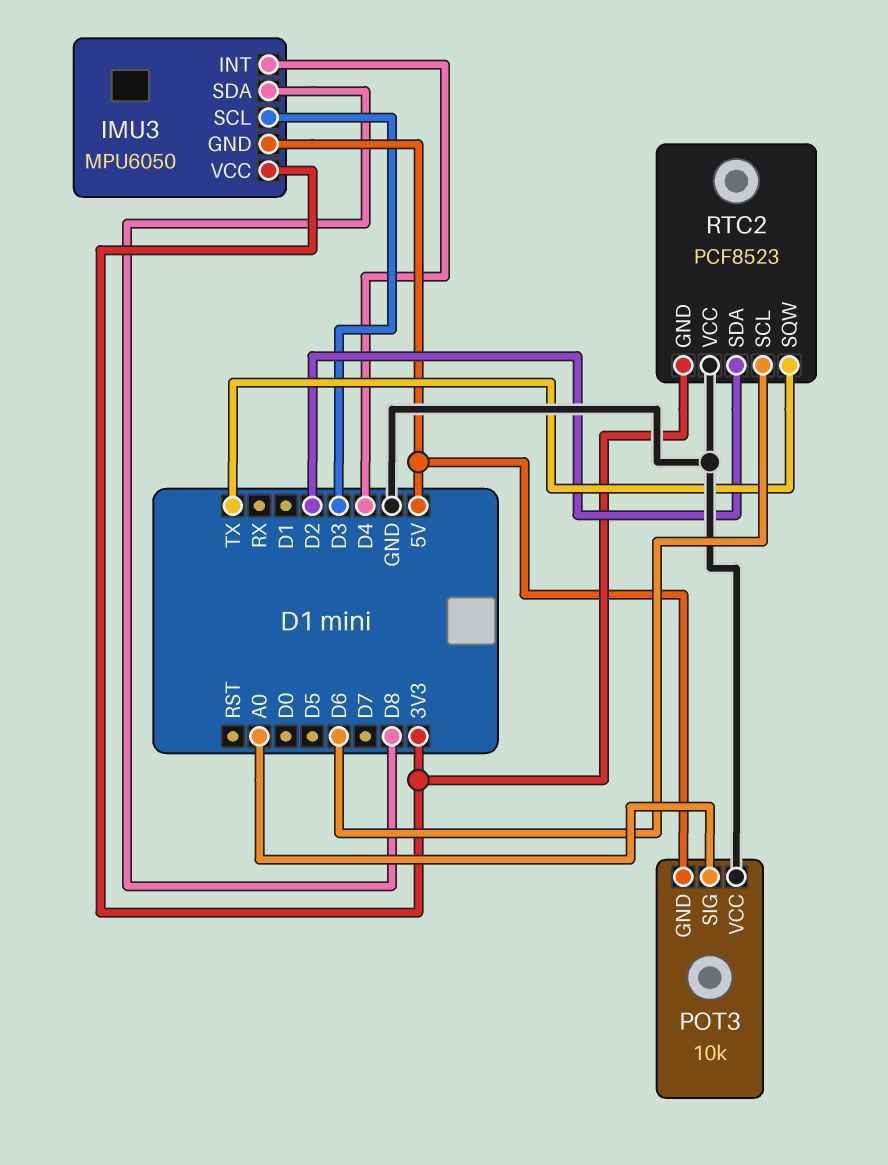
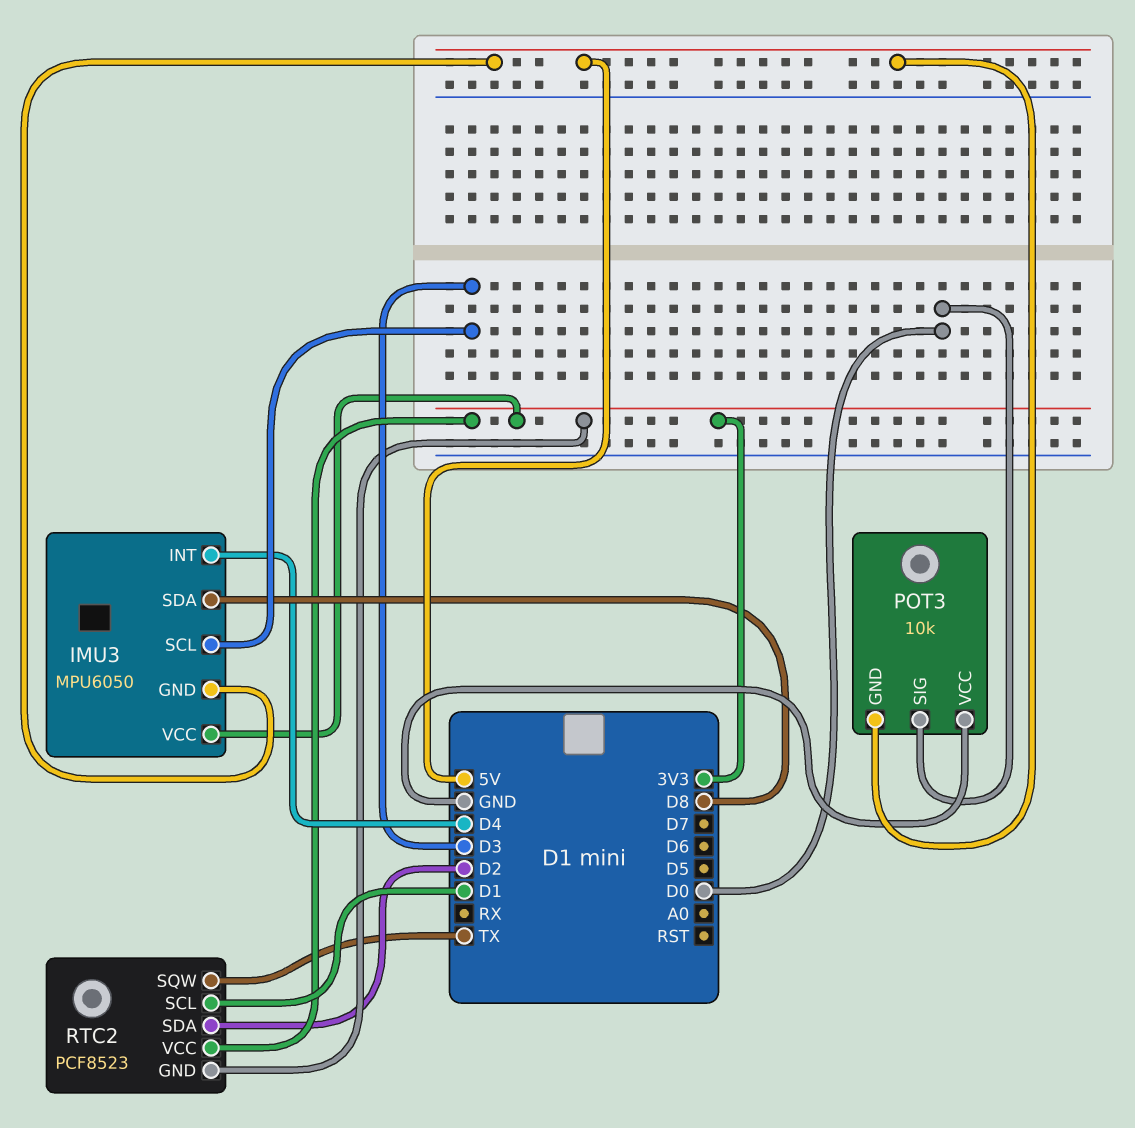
POT3 pin SIG: A0 -> D0
RTC2 pin SCL: D6 -> D1
RTC2 pin VCC: GND -> 3V3

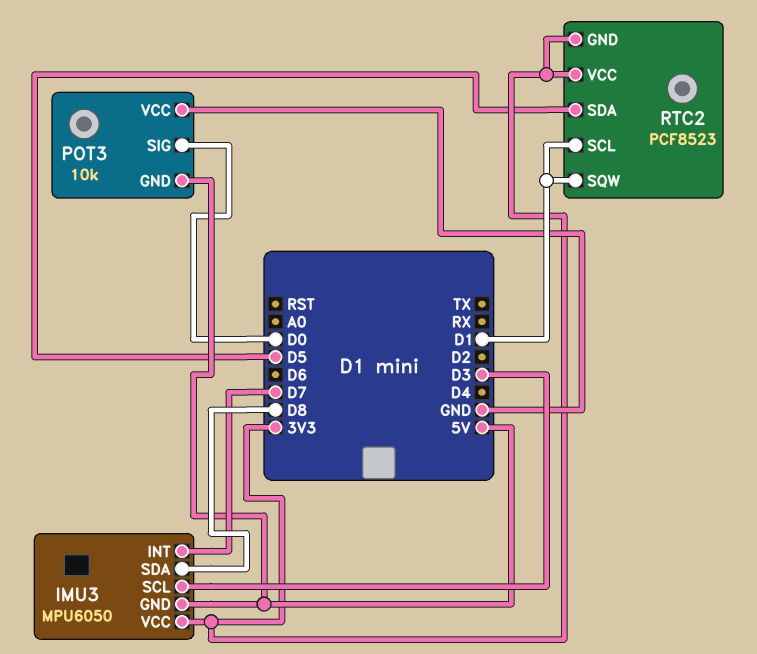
IMU3 pin INT: D4 -> D7
RTC2 pin SDA: D2 -> D5
RTC2 pin SQW: TX -> D1

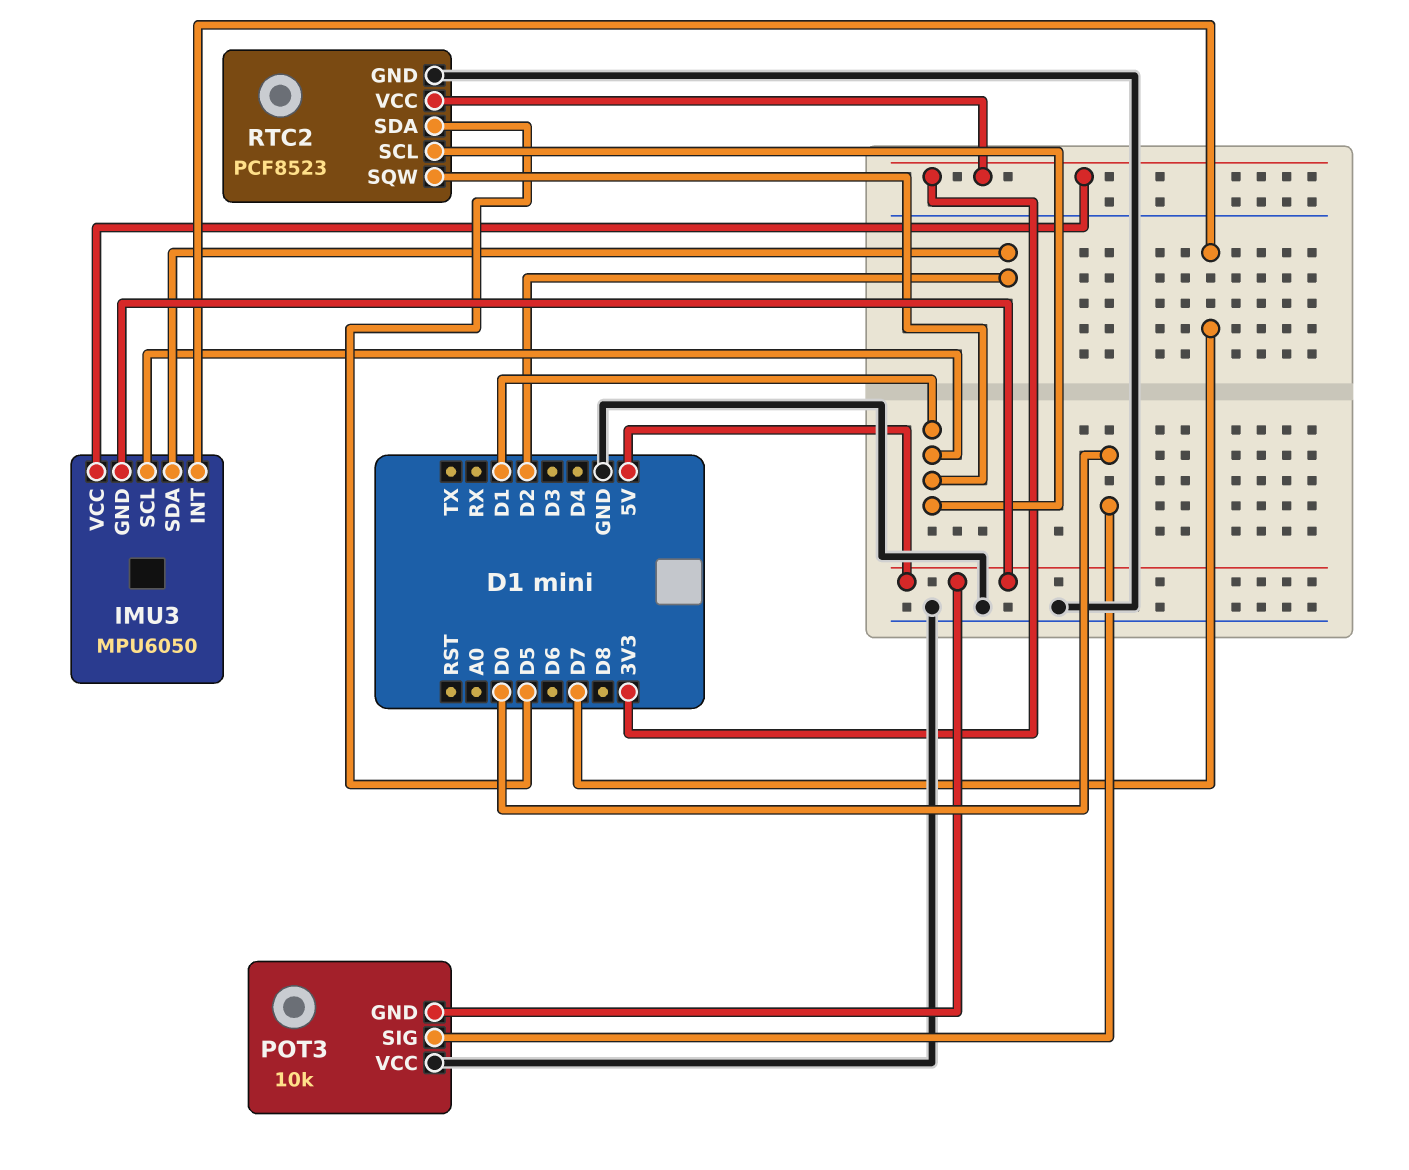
IMU3 pin SCL: D3 -> D1
IMU3 pin SDA: D8 -> D2
RTC2 pin GND: 3V3 -> GND

